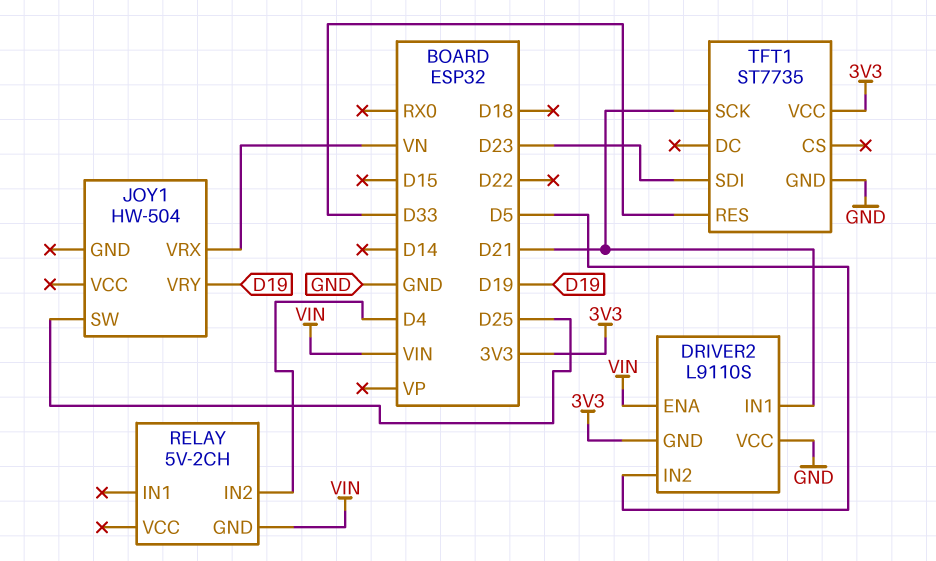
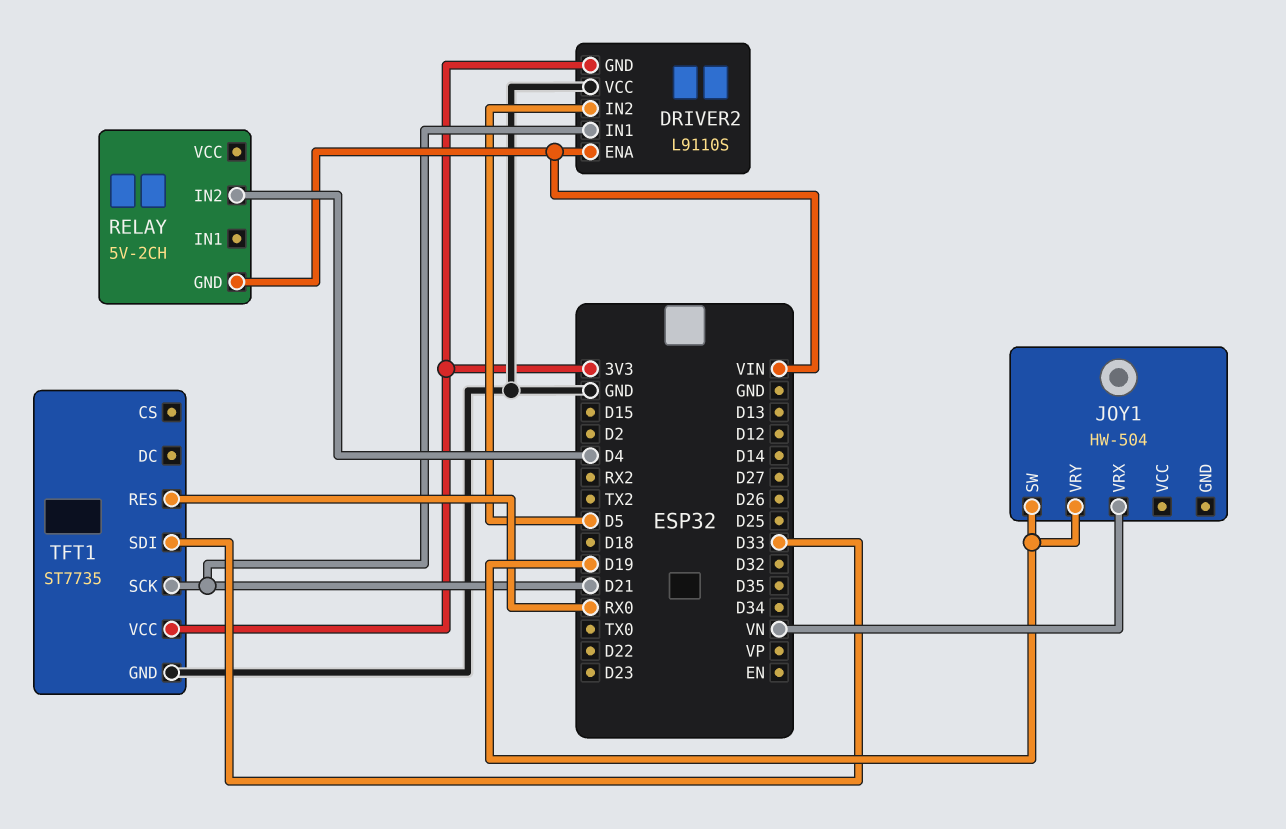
JOY1 pin SW: D25 -> D19
TFT1 pin RES: D33 -> RX0
TFT1 pin SDI: D23 -> D33

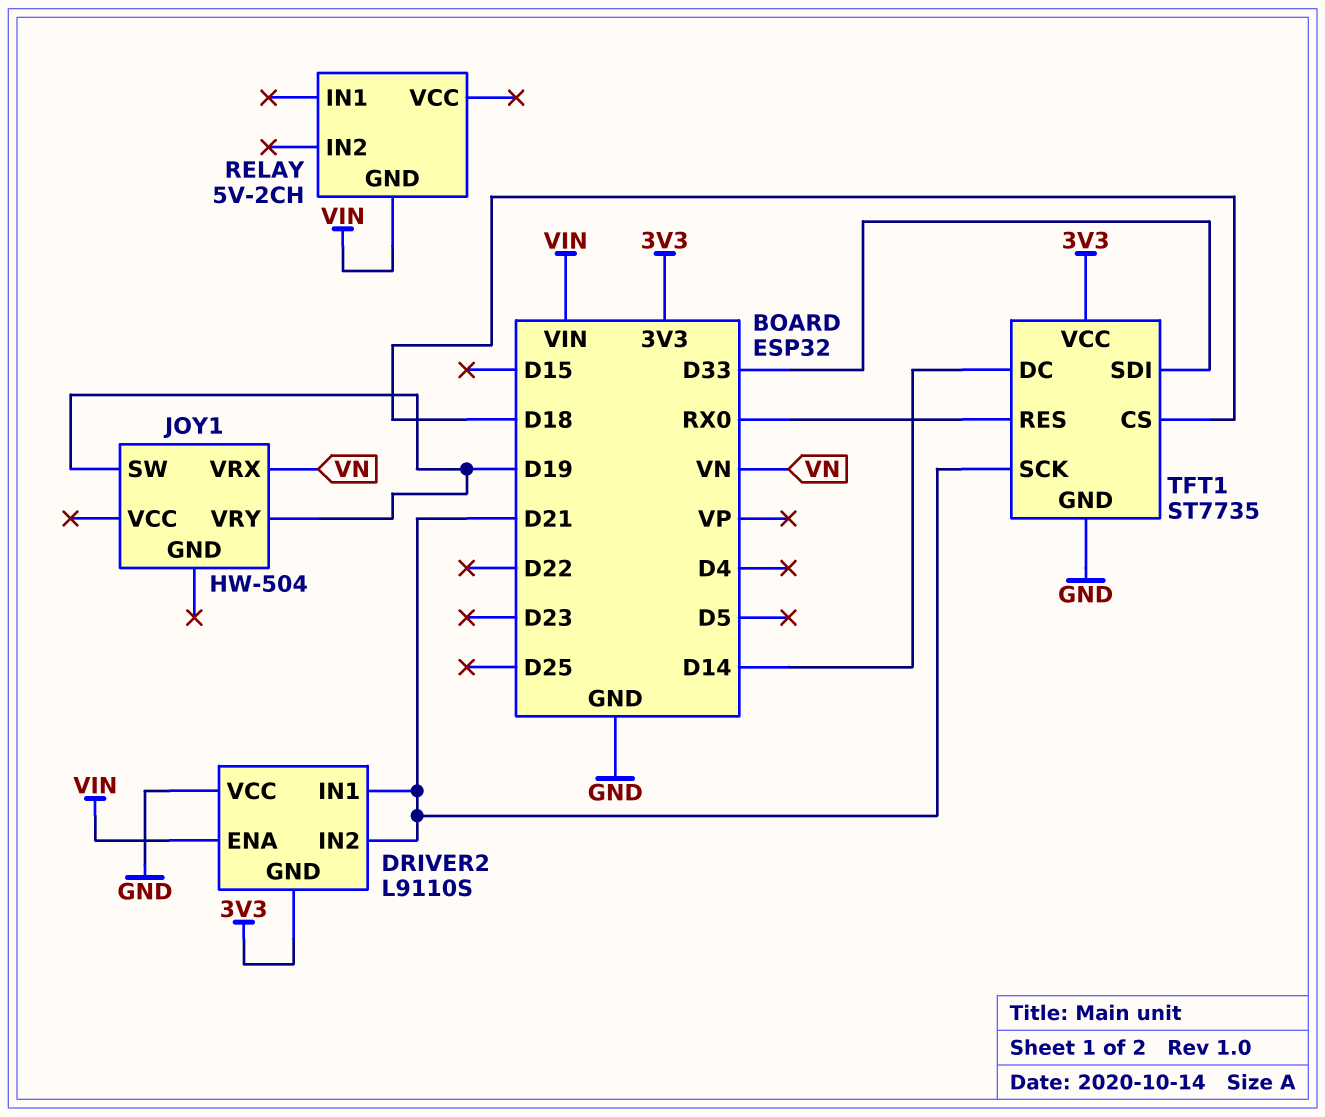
DRIVER2 pin IN2: D5 -> D21
RELAY pin IN2: D4 -> none
TFT1 pin CS: none -> D18
TFT1 pin DC: none -> D14

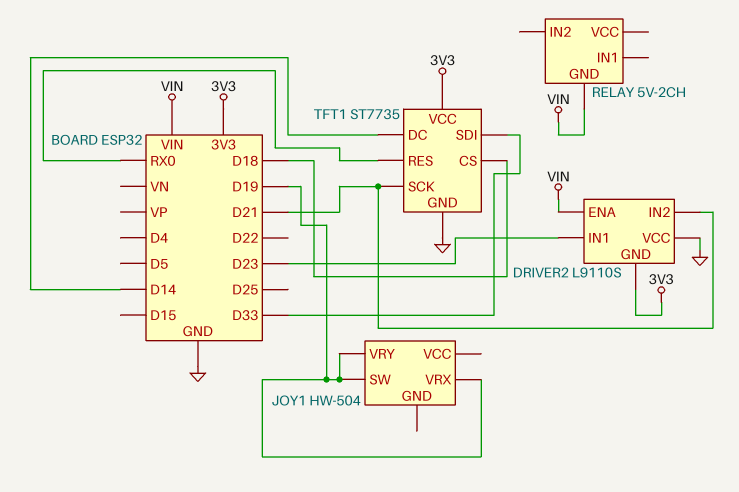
DRIVER2 pin IN1: D21 -> D23
JOY1 pin VRX: VN -> D19

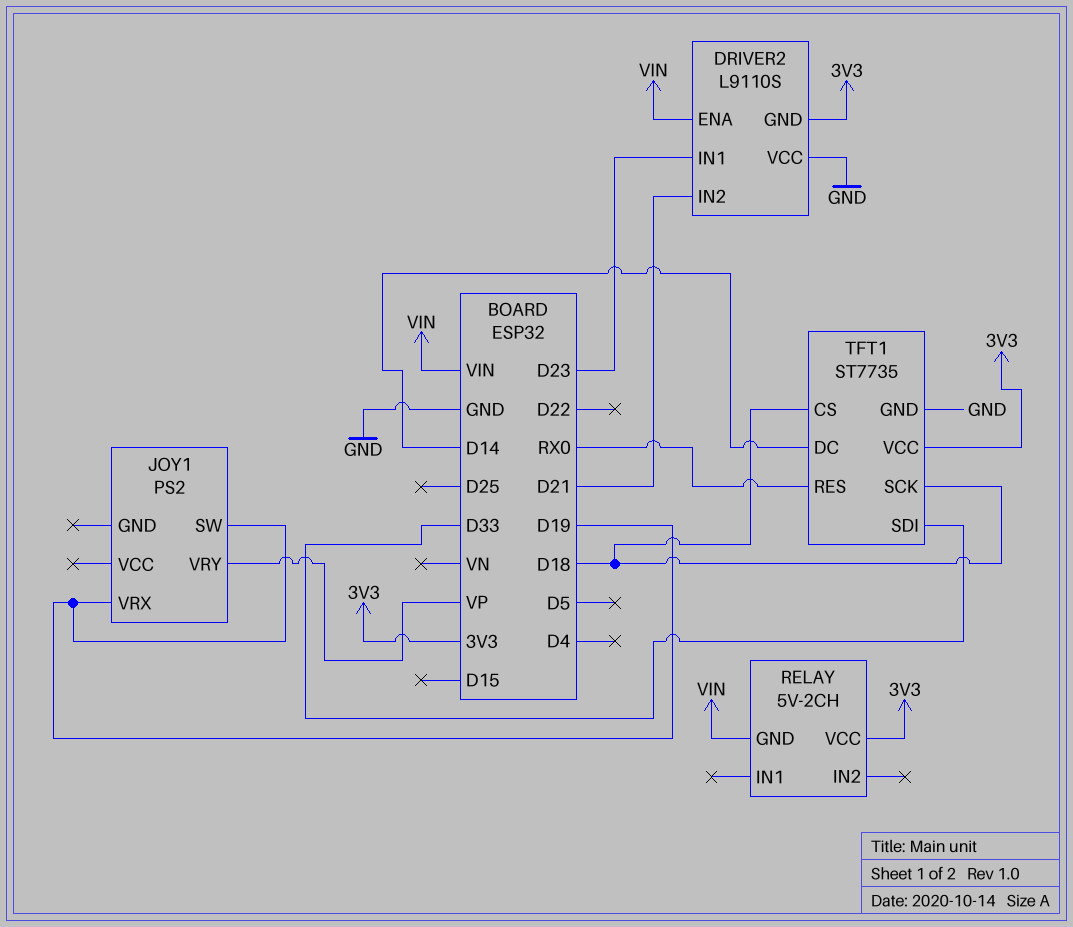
JOY1: HW-504 -> PS2
JOY1 pin VRY: D19 -> VP
RELAY pin VCC: none -> 3V3
TFT1 pin SCK: D21 -> D18

